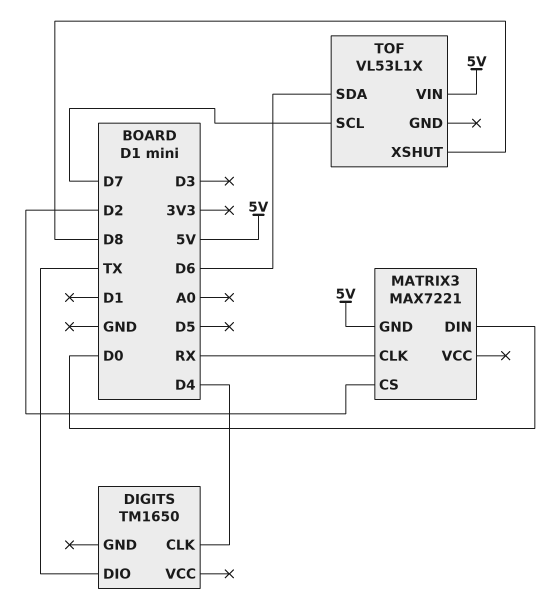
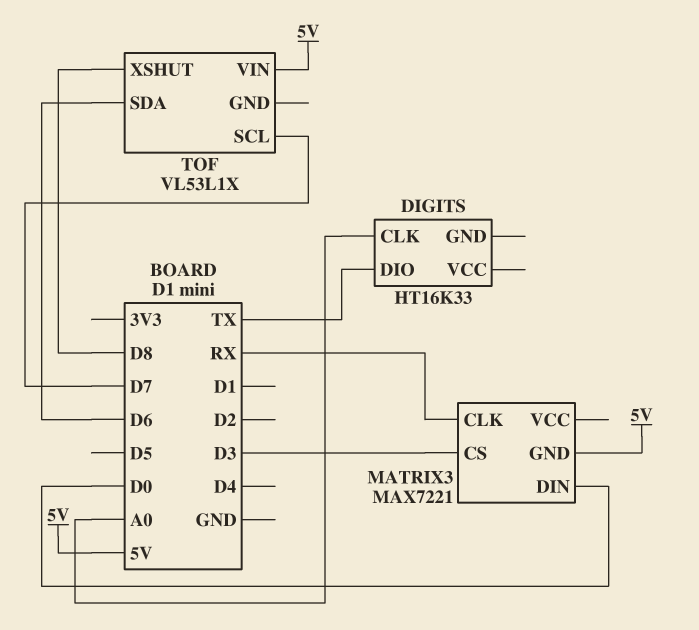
DIGITS: TM1650 -> HT16K33
DIGITS pin CLK: D4 -> A0
MATRIX3 pin CS: D2 -> D3

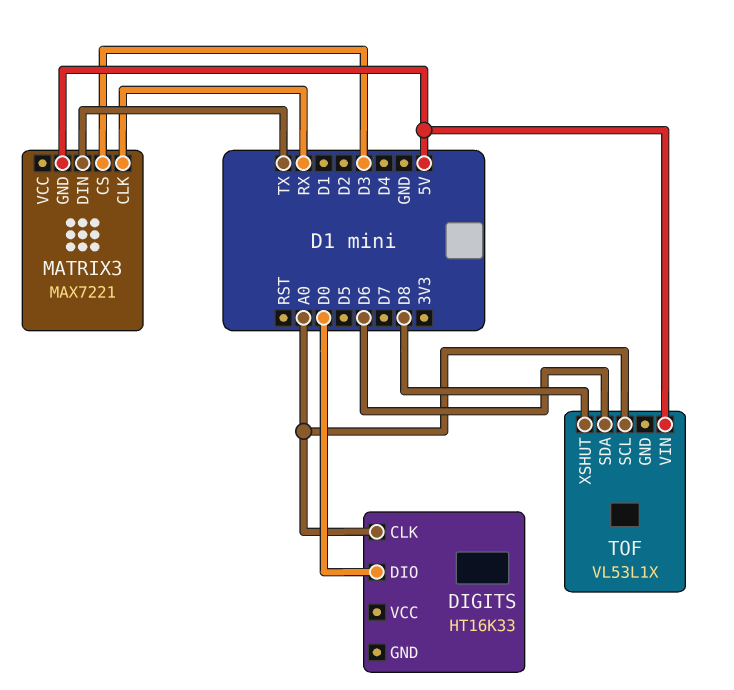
DIGITS pin DIO: TX -> D0
MATRIX3 pin DIN: D0 -> TX
TOF pin SCL: D7 -> A0

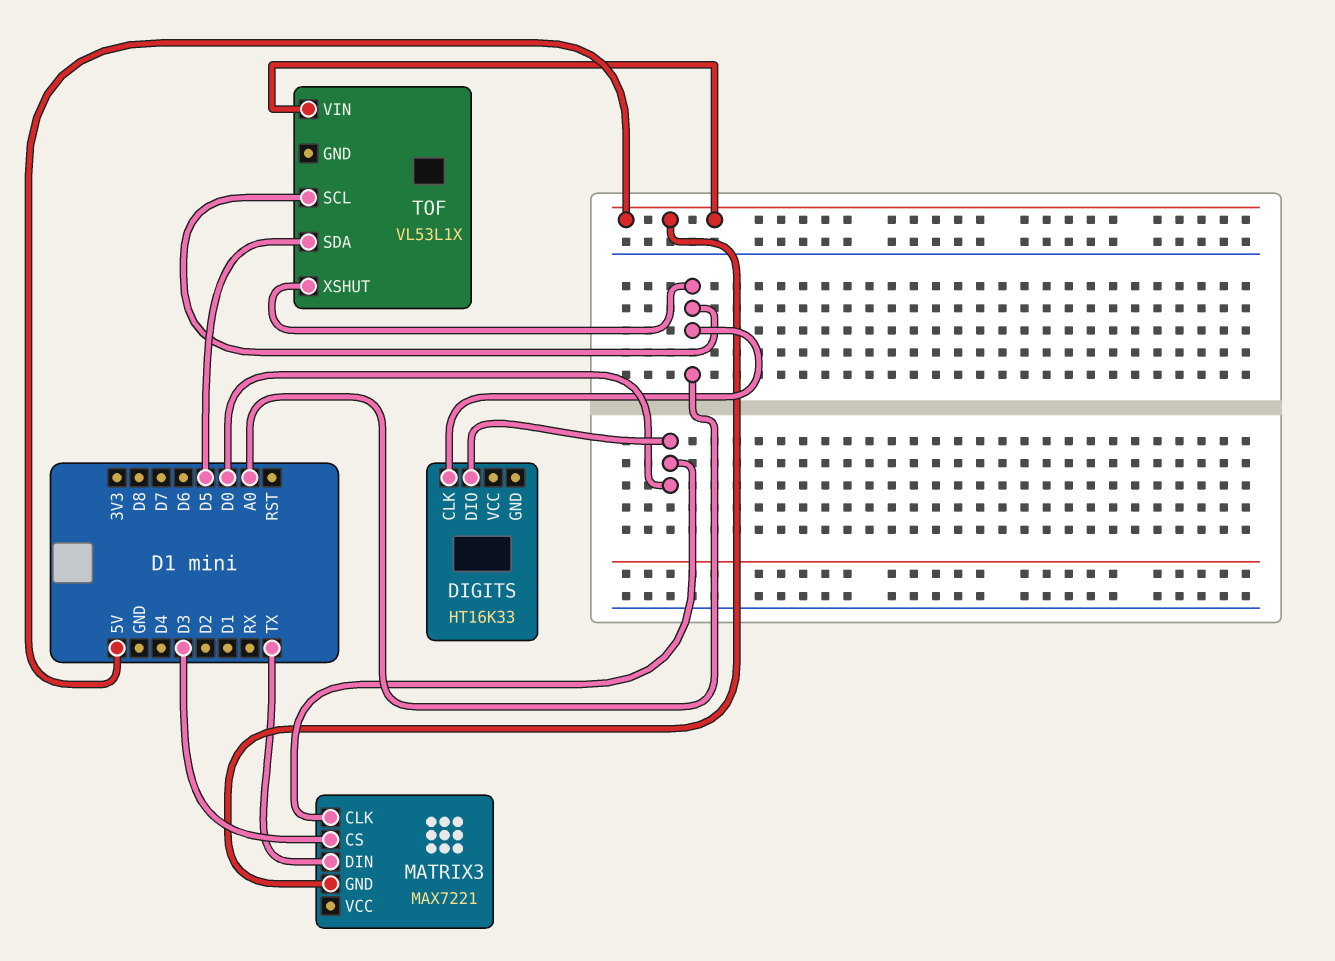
MATRIX3 pin CLK: RX -> D0
TOF pin SDA: D6 -> D5
TOF pin XSHUT: D8 -> A0

